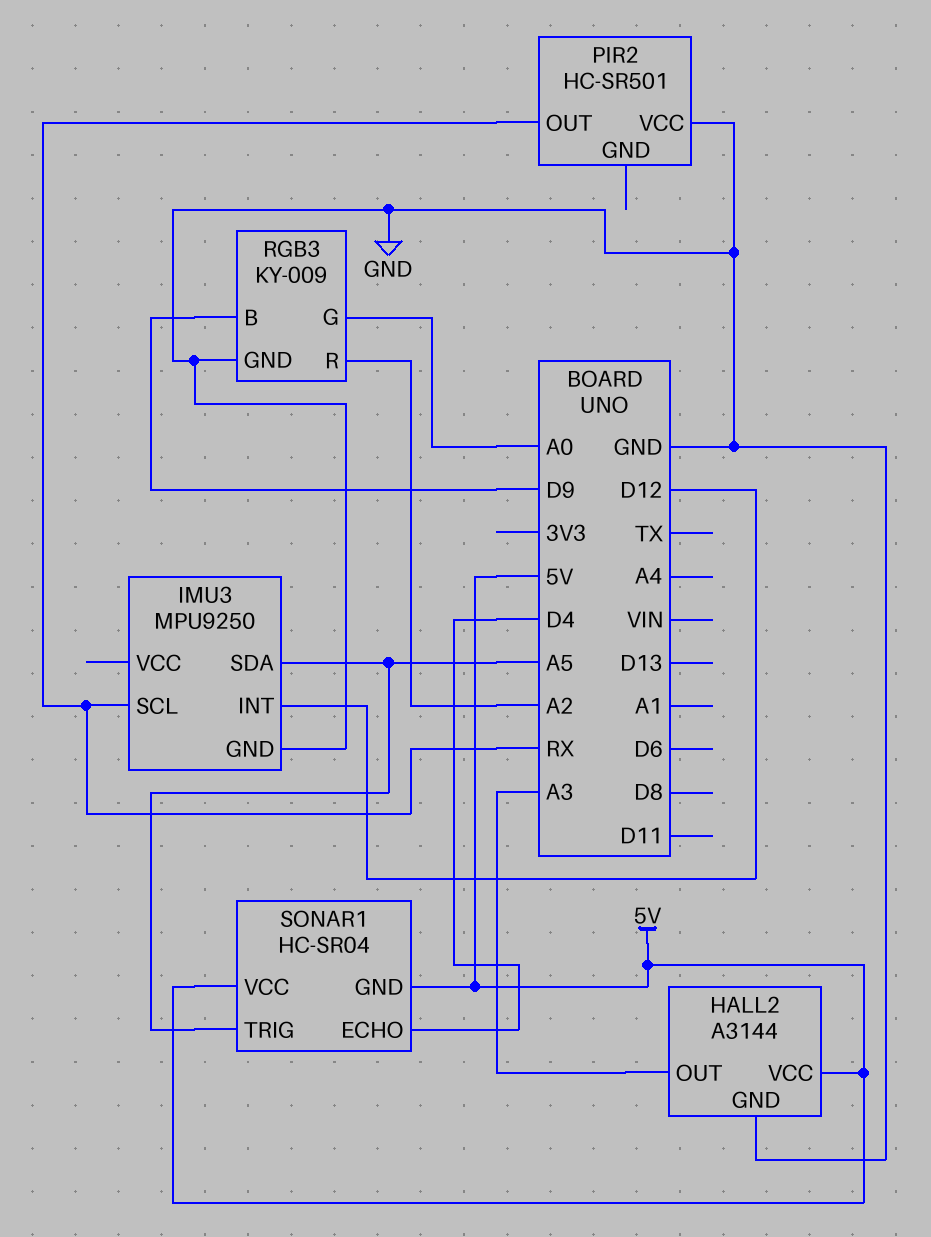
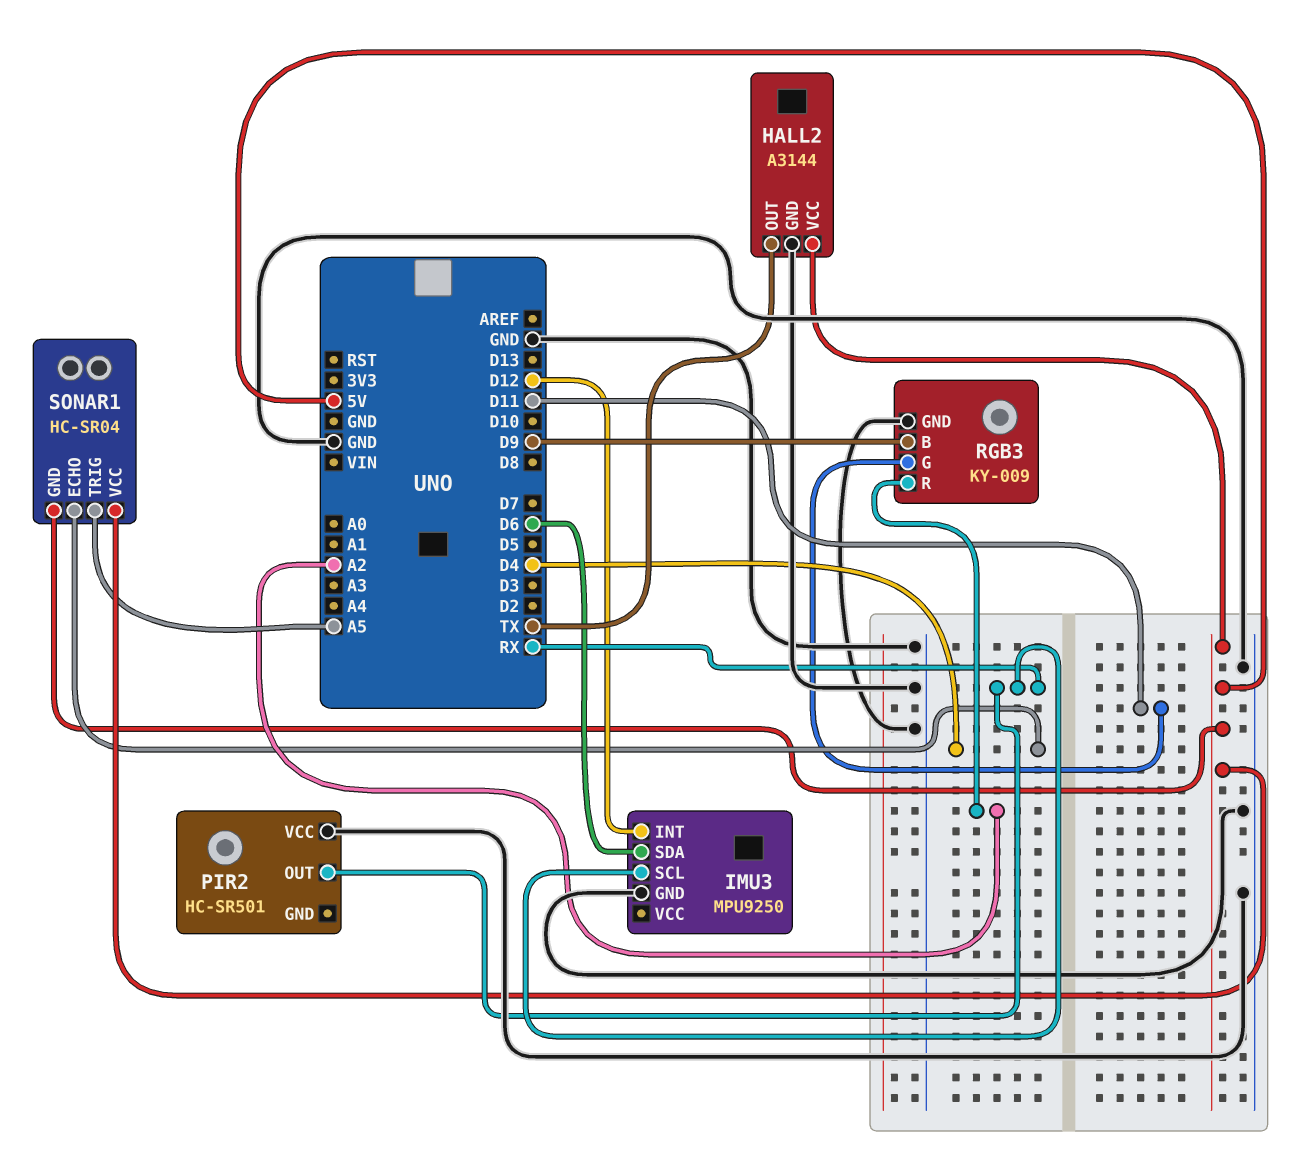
HALL2 pin OUT: A3 -> TX
IMU3 pin SDA: A5 -> D6
RGB3 pin G: A0 -> D11

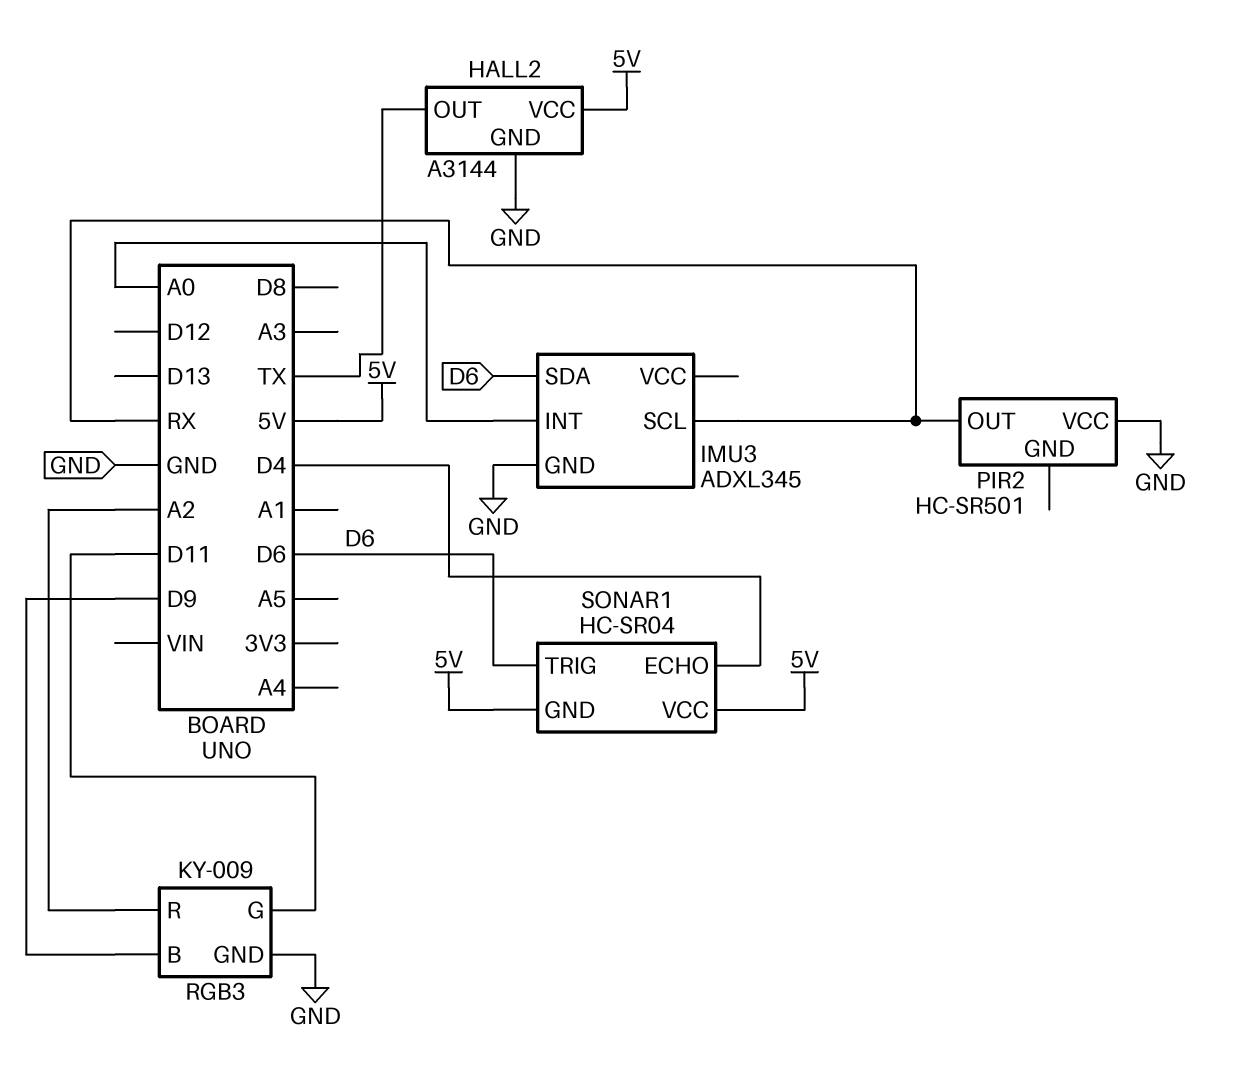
IMU3: MPU9250 -> ADXL345
IMU3 pin INT: D12 -> A0
SONAR1 pin TRIG: A5 -> D6

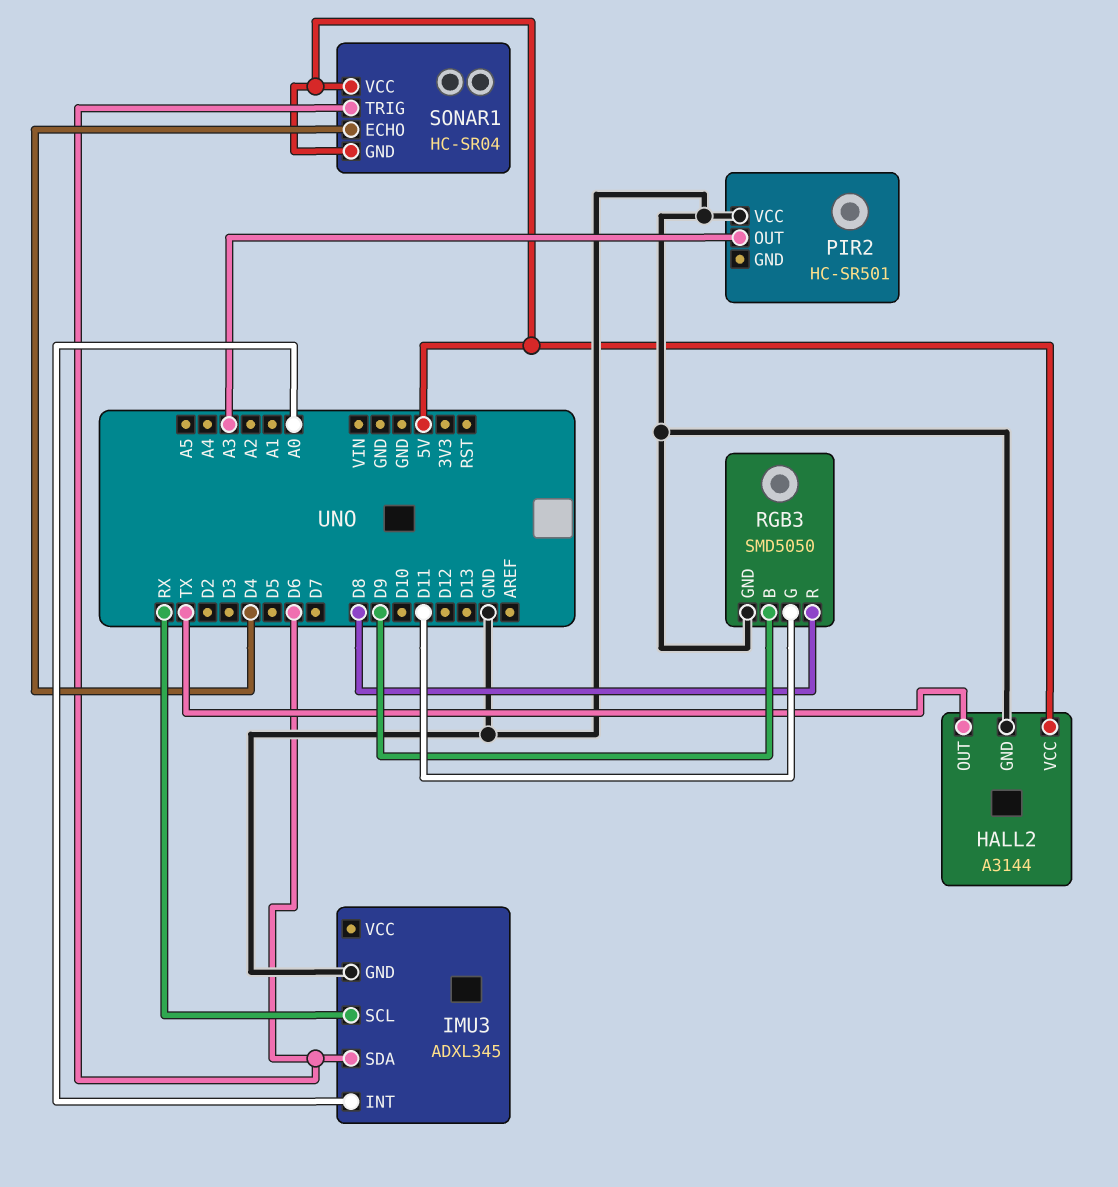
PIR2 pin OUT: RX -> A3
RGB3: KY-009 -> SMD5050
RGB3 pin R: A2 -> D8

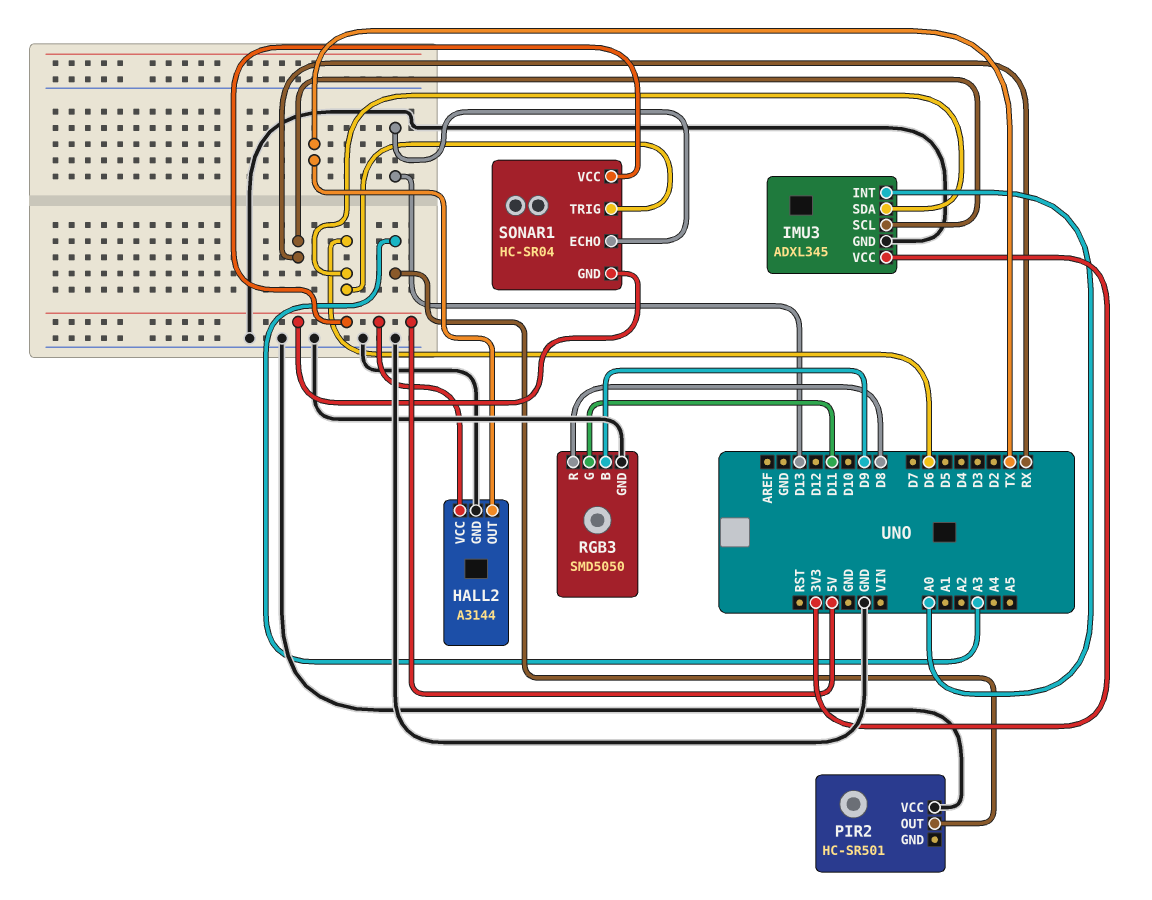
IMU3 pin VCC: none -> 3V3
SONAR1 pin ECHO: D4 -> D13

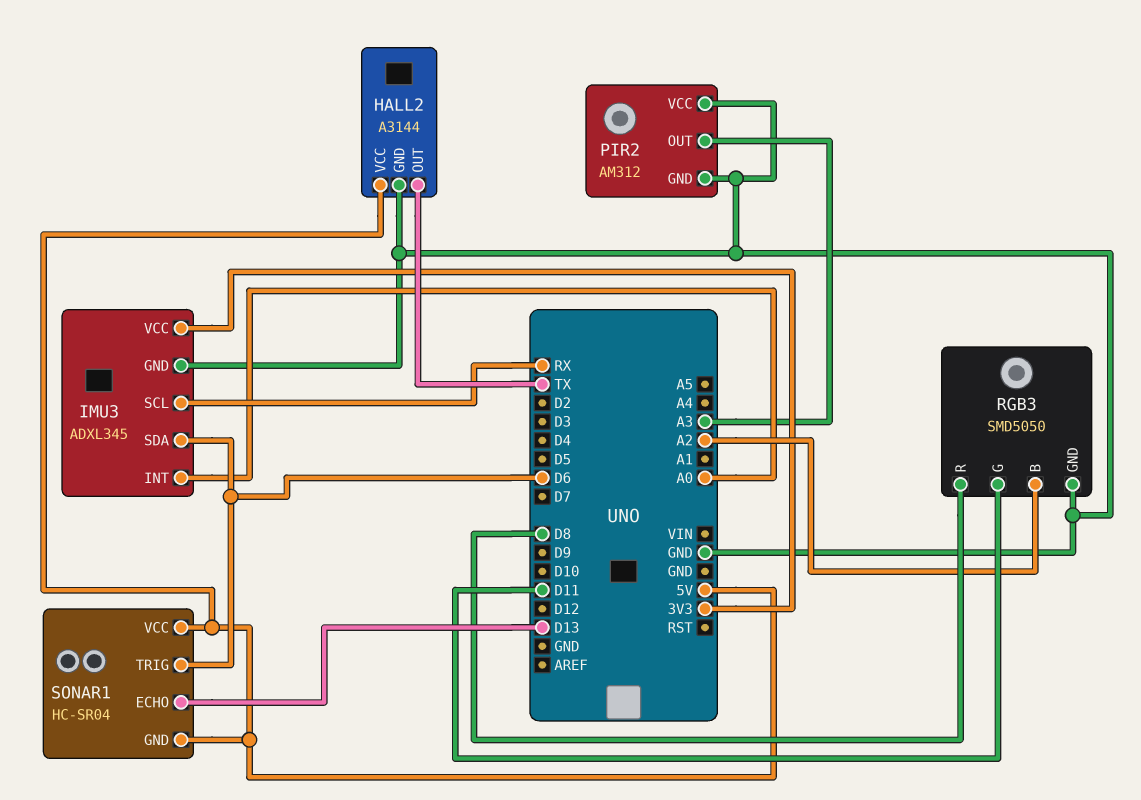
PIR2: HC-SR501 -> AM312
PIR2 pin GND: none -> GND
RGB3 pin B: D9 -> A2

